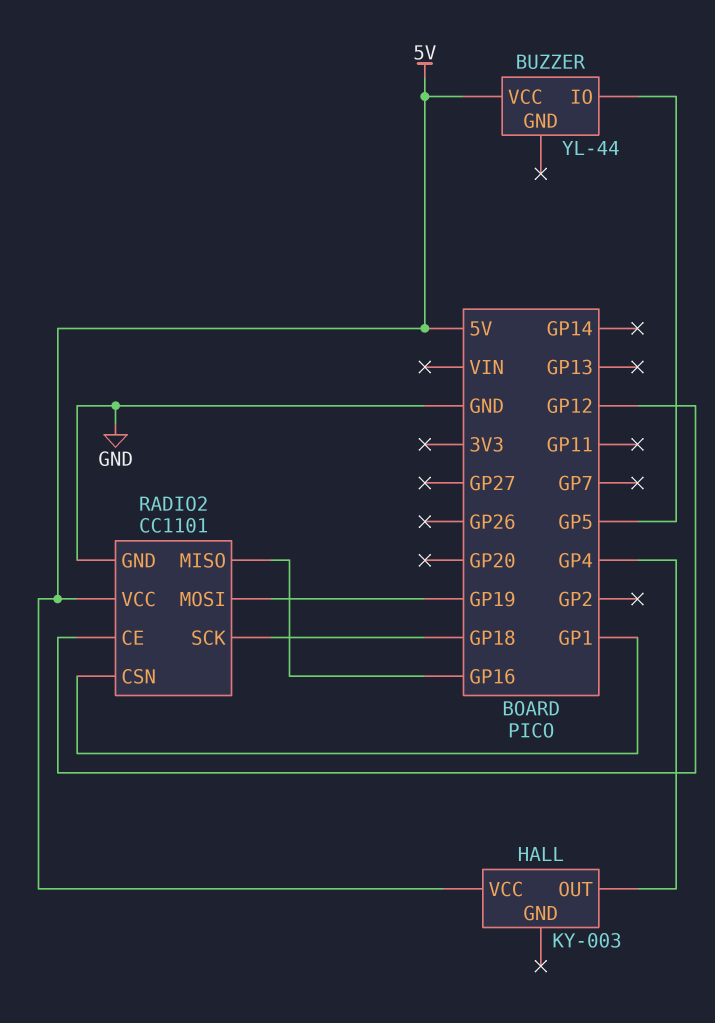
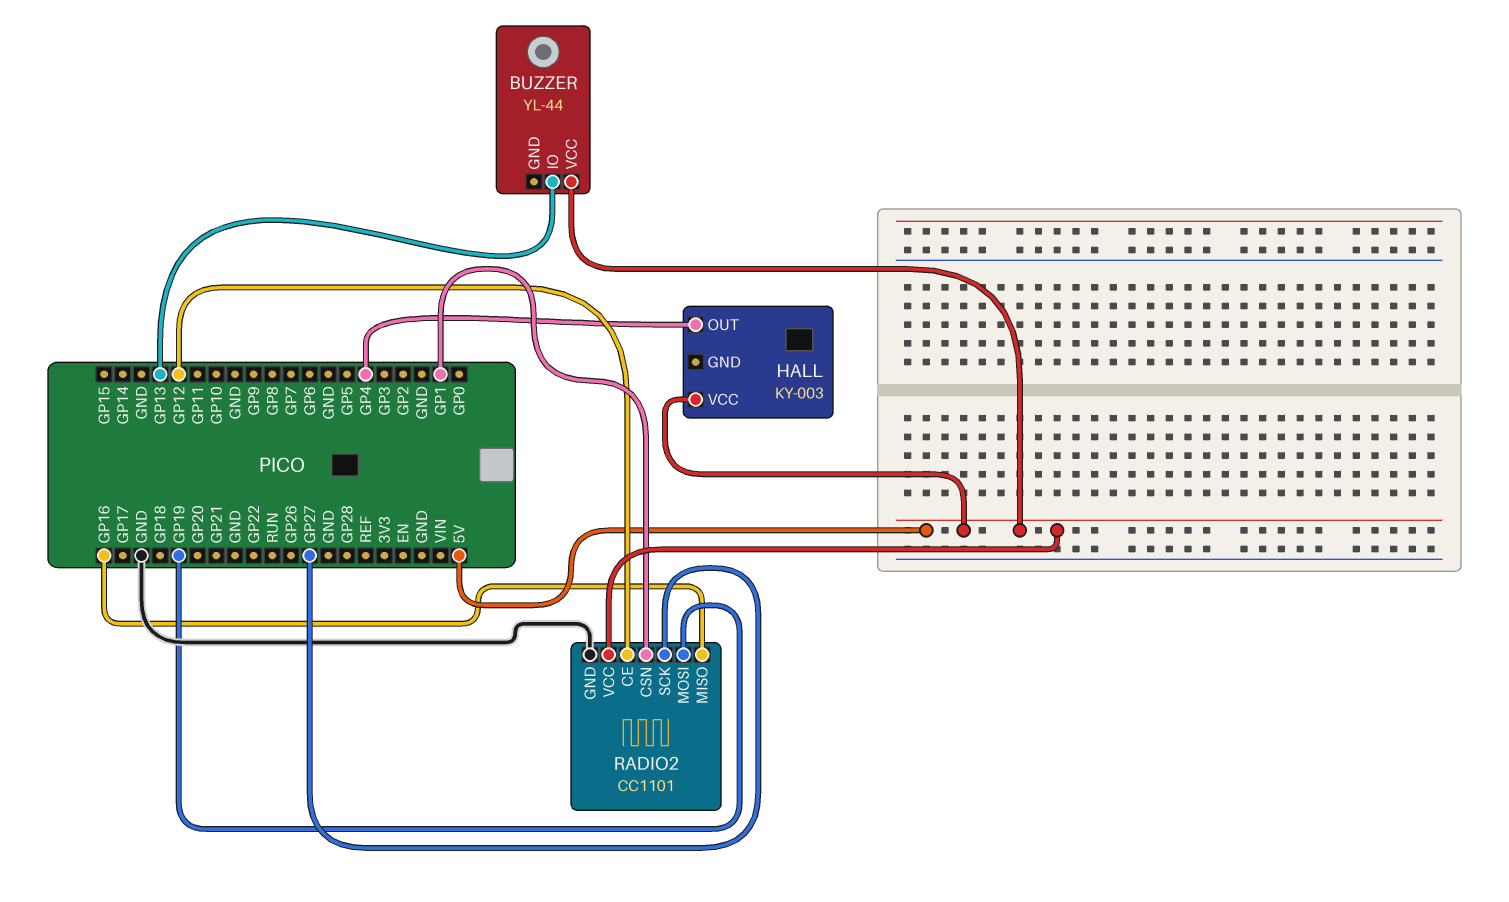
BUZZER pin IO: GP5 -> GP13
RADIO2 pin SCK: GP18 -> GP27

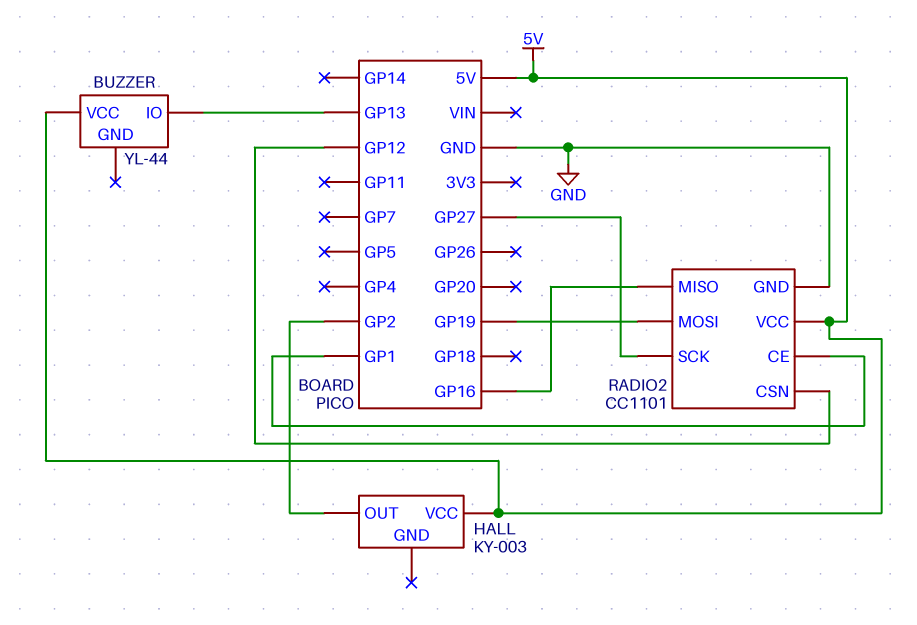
HALL pin OUT: GP4 -> GP2
RADIO2 pin CE: GP12 -> GP1
RADIO2 pin CSN: GP1 -> GP12

